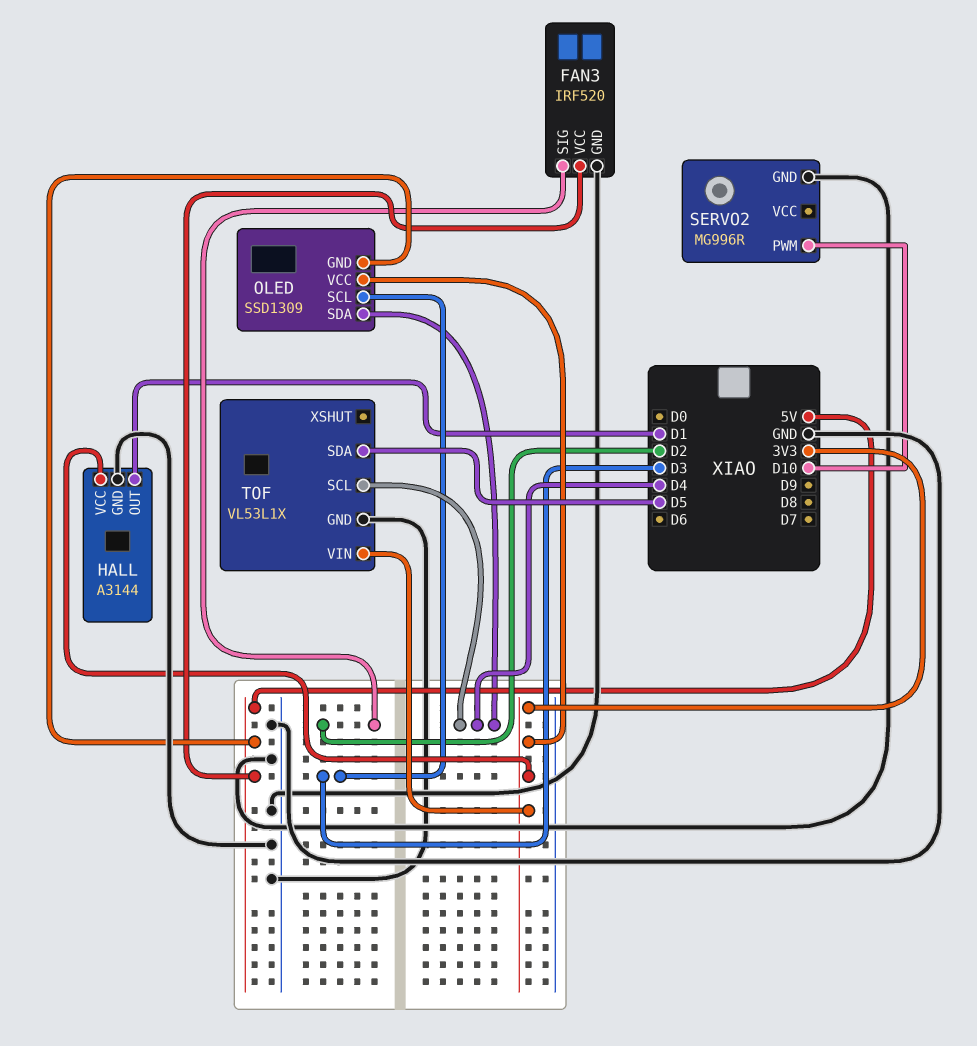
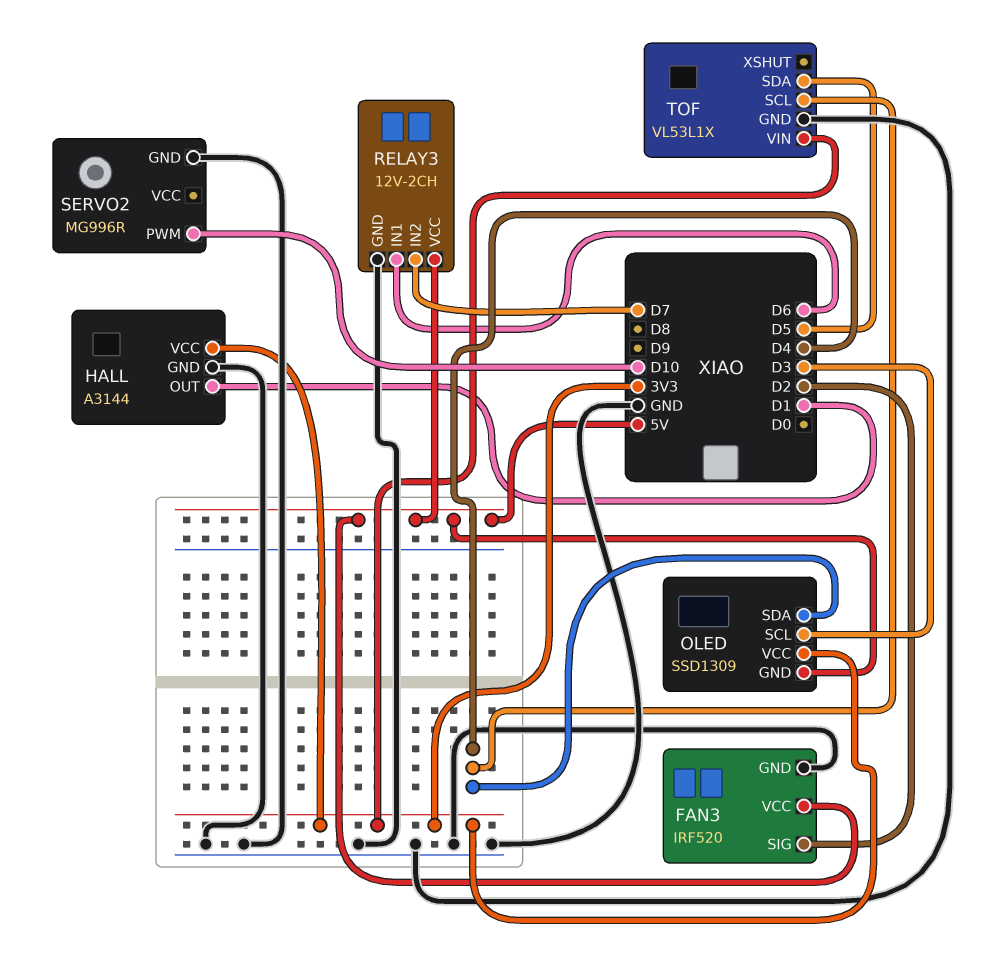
RELAY3: none -> 12V-2CH
RELAY3 pin GND: none -> GND
RELAY3 pin IN1: none -> D6
RELAY3 pin IN2: none -> D7
RELAY3 pin VCC: none -> 5V

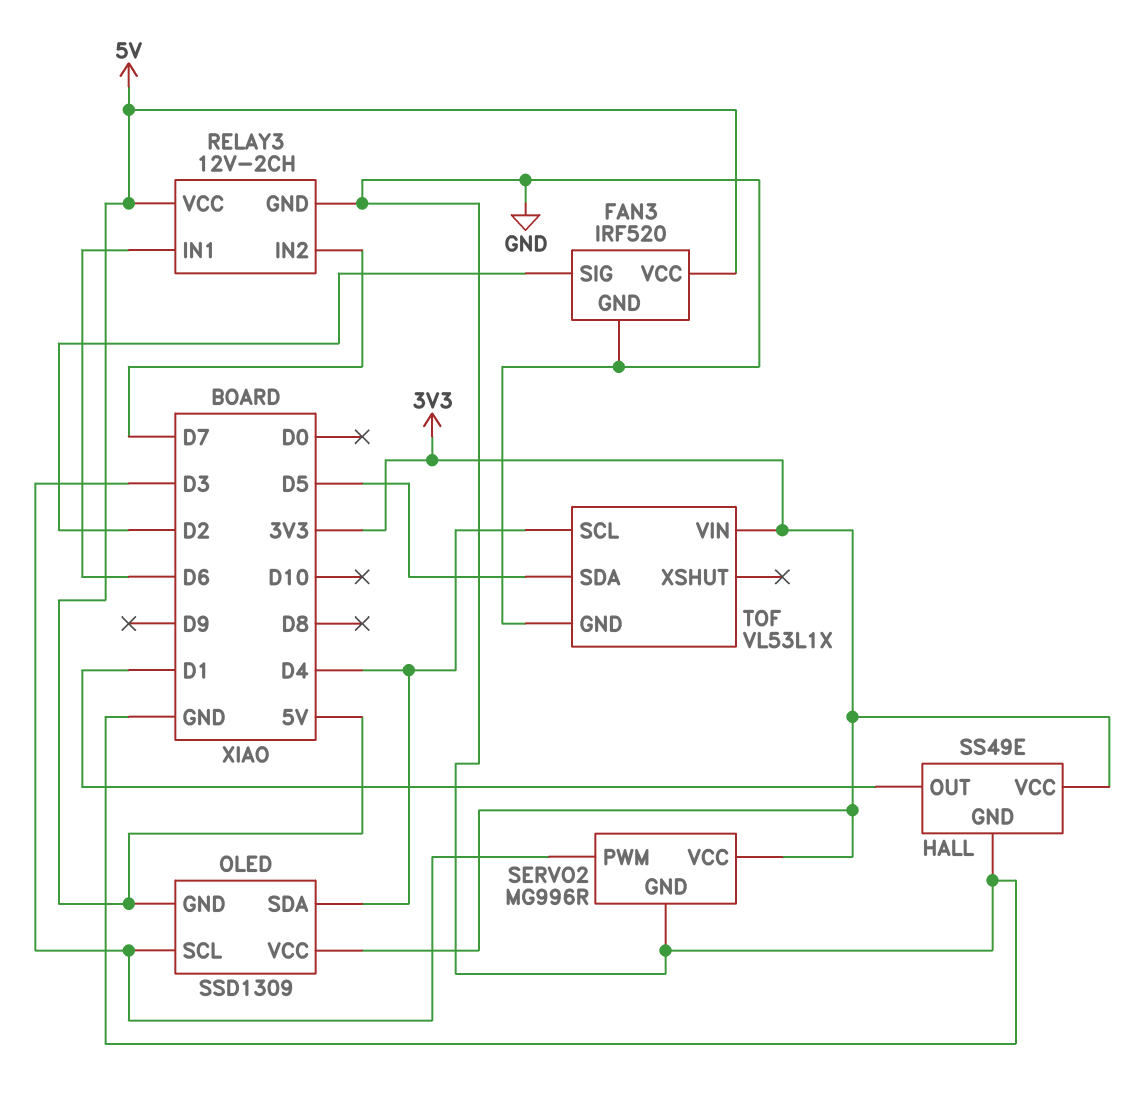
HALL: A3144 -> SS49E
SERVO2 pin PWM: D10 -> D3
SERVO2 pin VCC: none -> 3V3

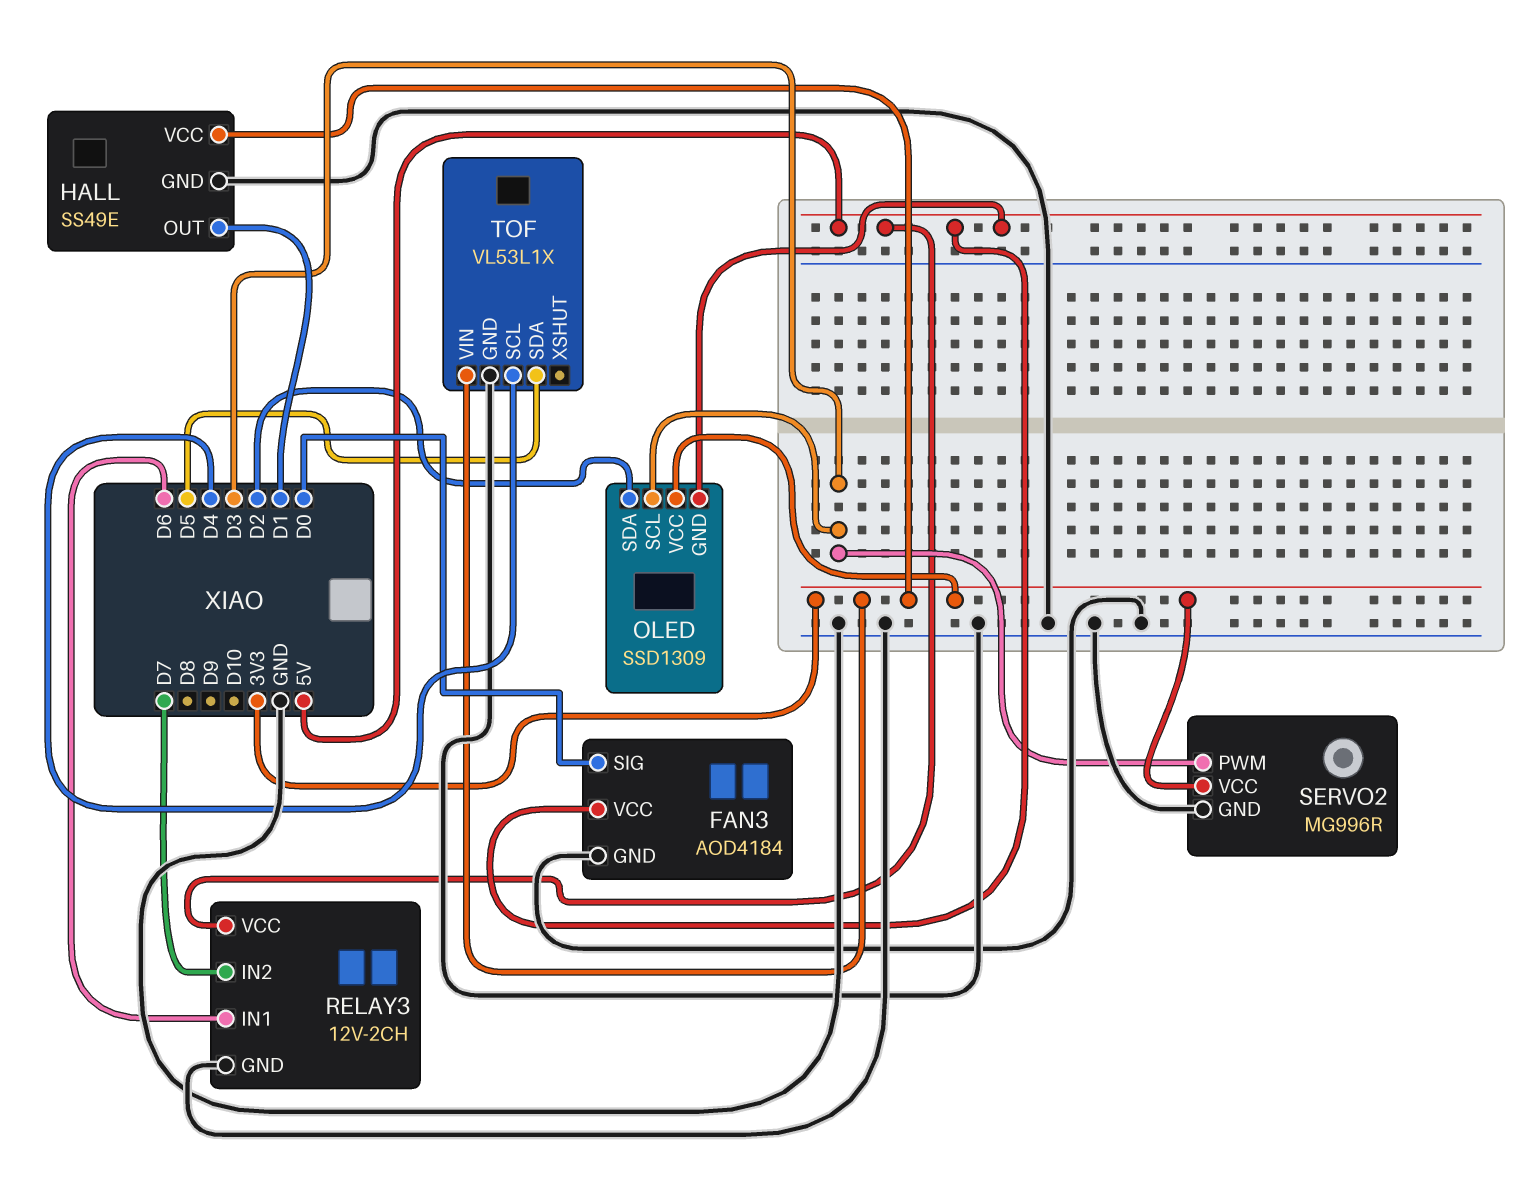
FAN3: IRF520 -> AOD4184
FAN3 pin SIG: D2 -> D0
OLED pin SDA: D4 -> D2

